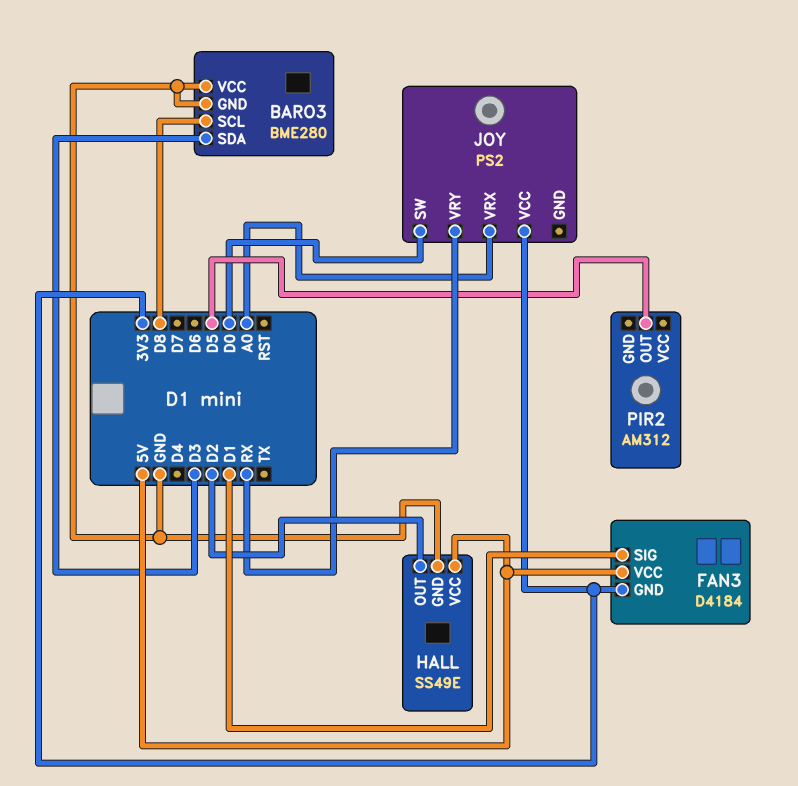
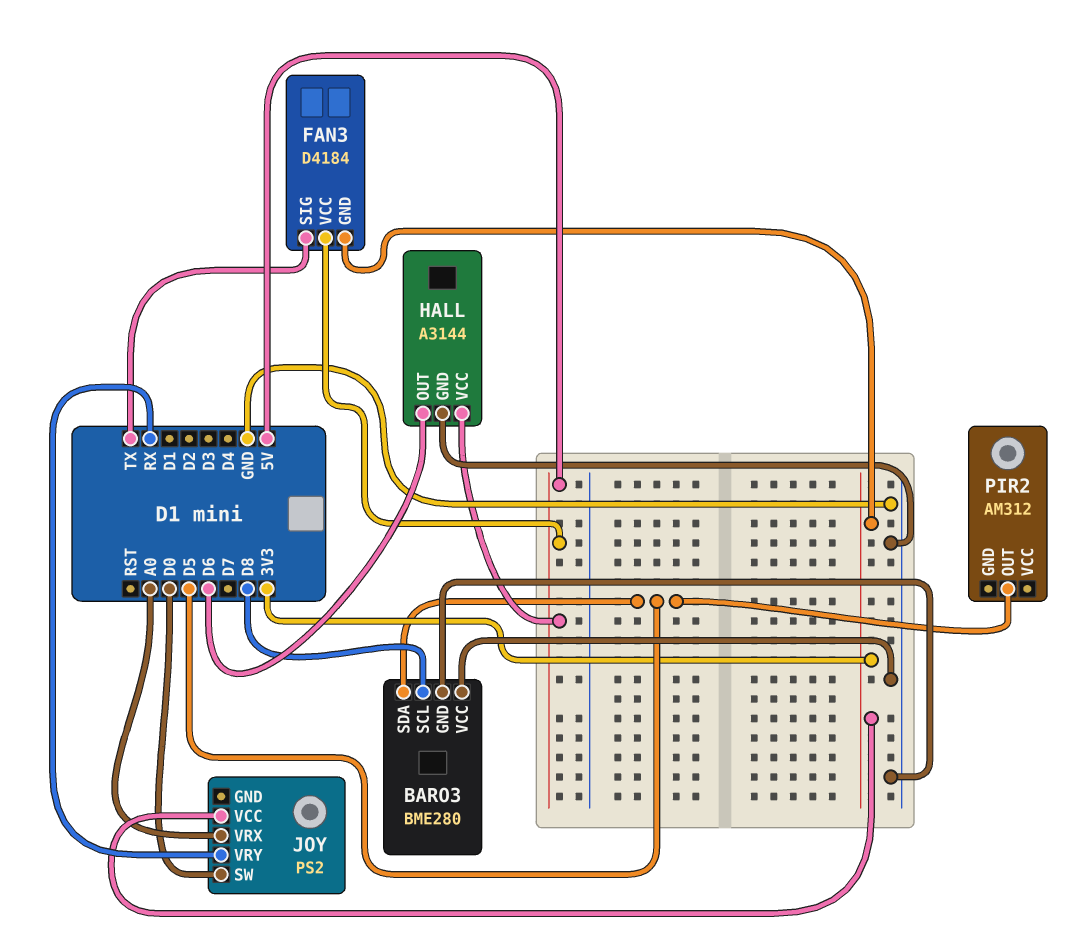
BARO3 pin SDA: D3 -> D5
FAN3 pin SIG: D1 -> TX
HALL: SS49E -> A3144
HALL pin OUT: D2 -> D6

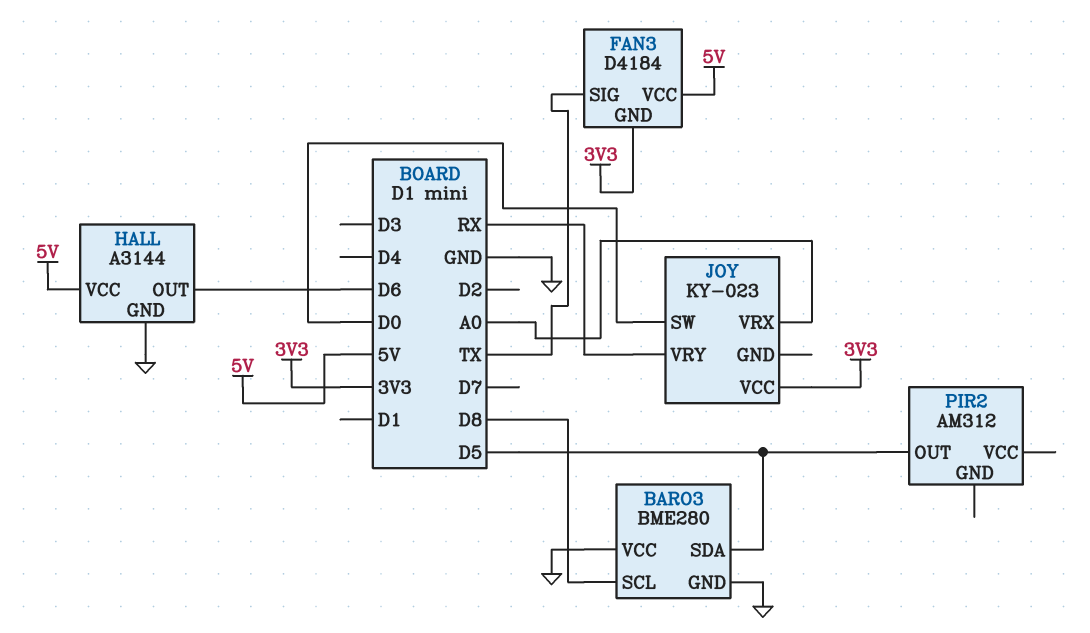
JOY: PS2 -> KY-023

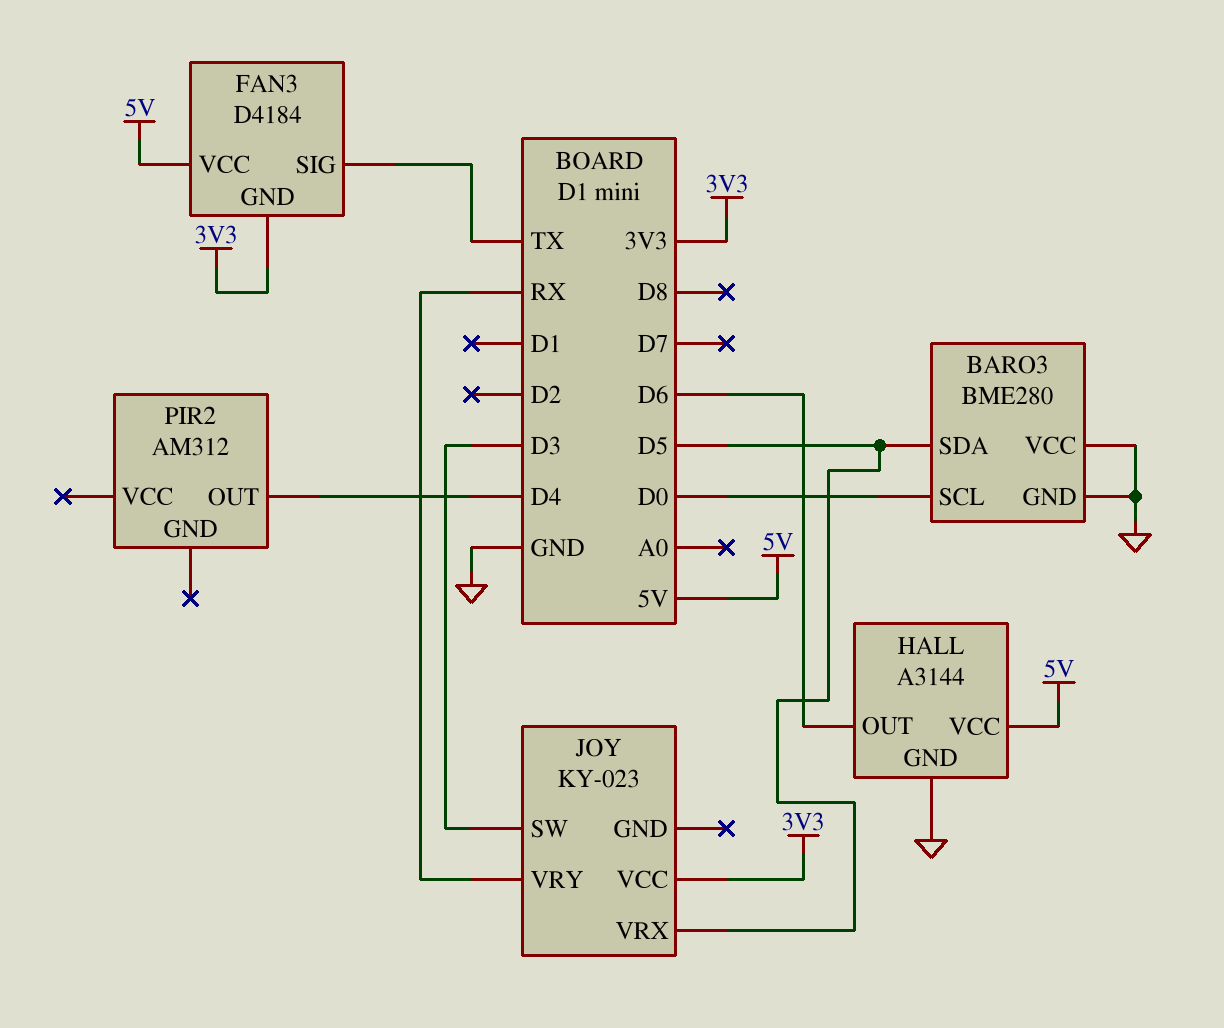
BARO3 pin SCL: D8 -> D0
JOY pin SW: D0 -> D3
JOY pin VRX: A0 -> D5
PIR2 pin OUT: D5 -> D4

